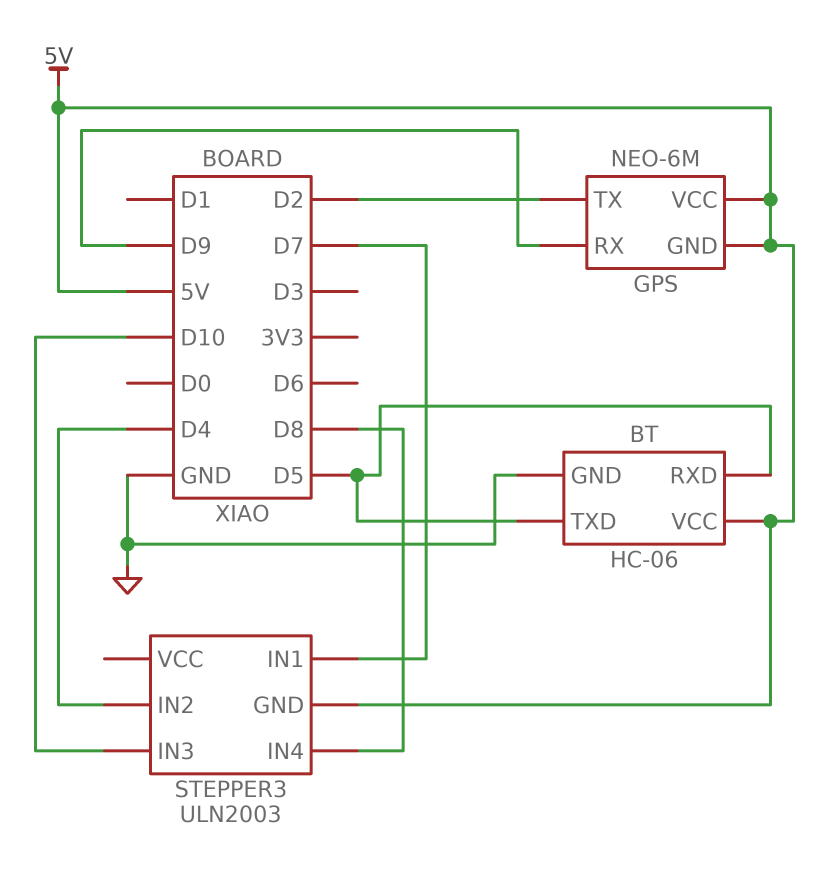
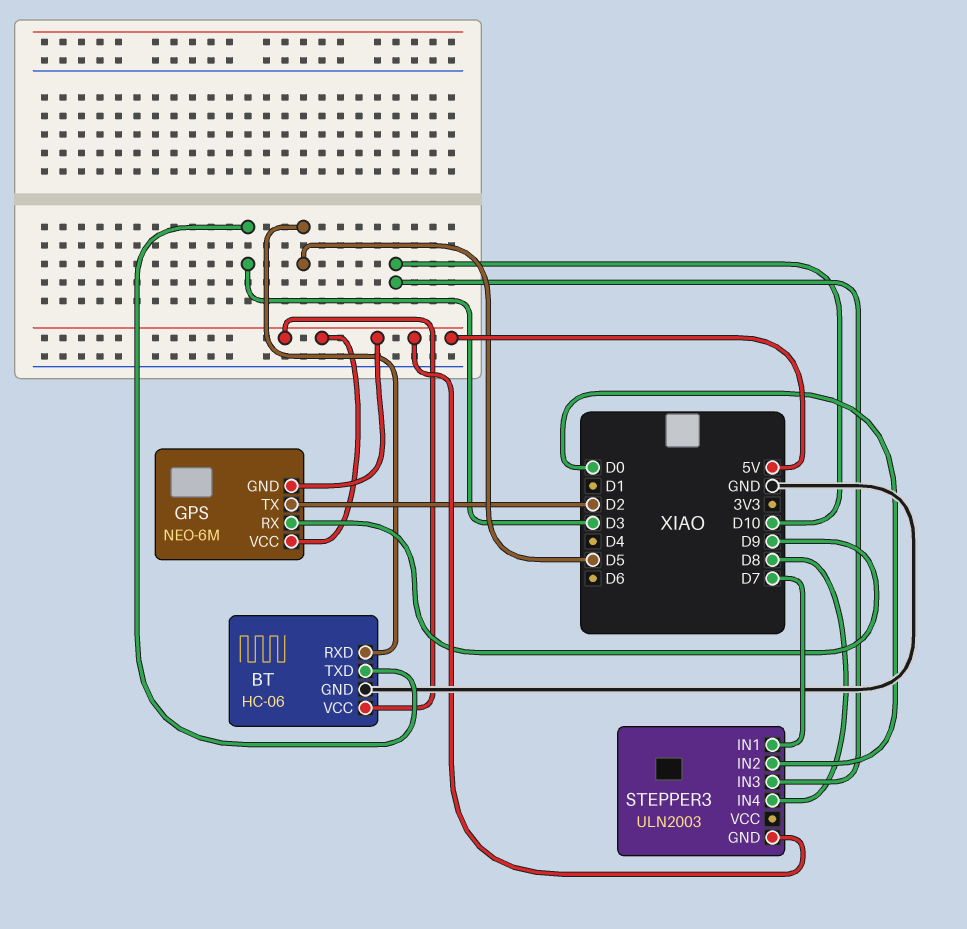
BT pin TXD: D5 -> D3
STEPPER3 pin IN2: D4 -> D0

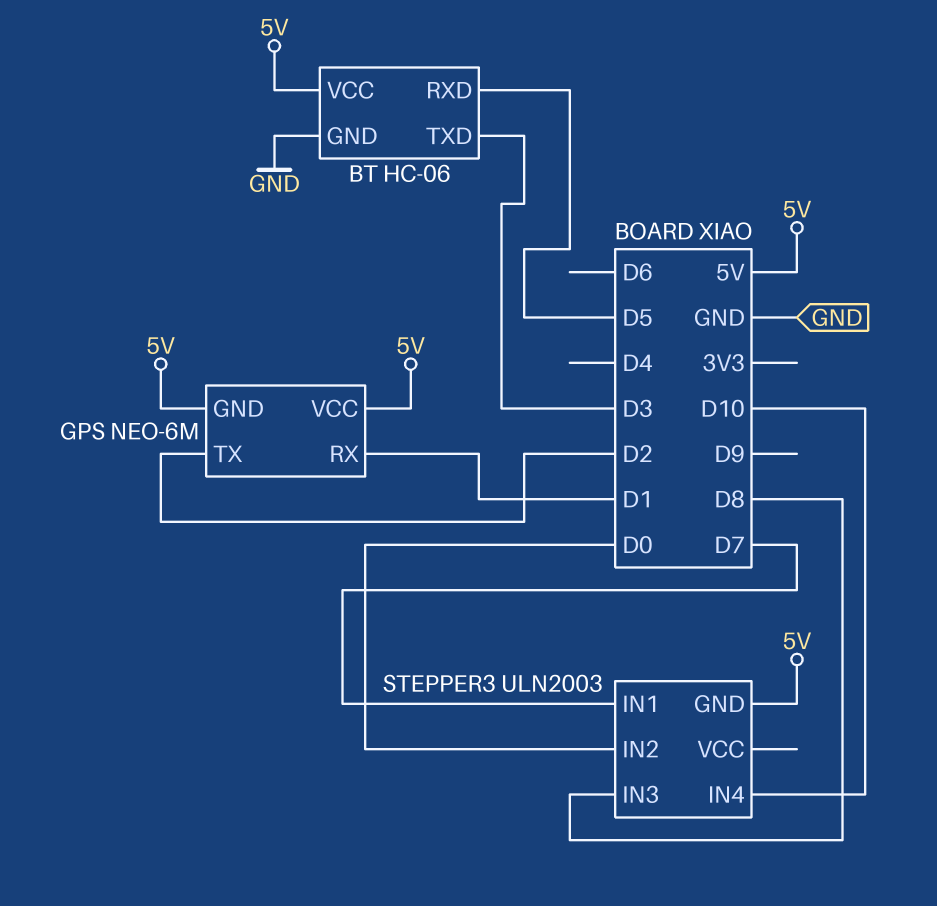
GPS pin RX: D9 -> D1
STEPPER3 pin IN3: D10 -> D8
STEPPER3 pin IN4: D8 -> D10

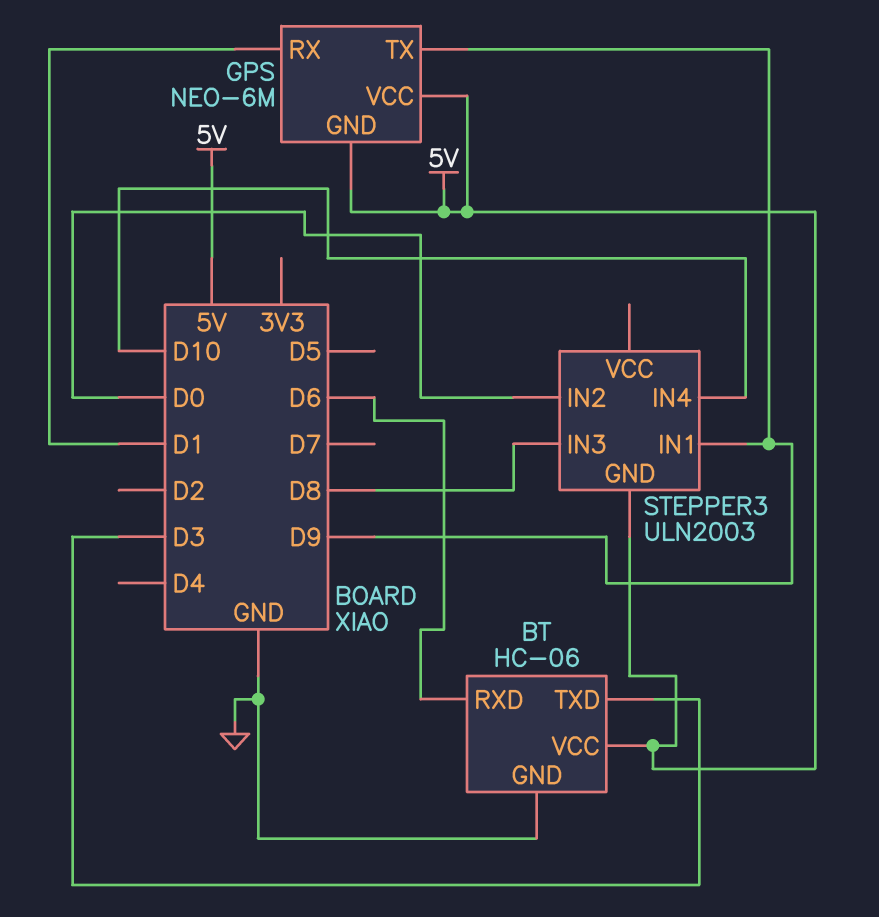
BT pin RXD: D5 -> D6
GPS pin TX: D2 -> D9
STEPPER3 pin IN1: D7 -> D9

